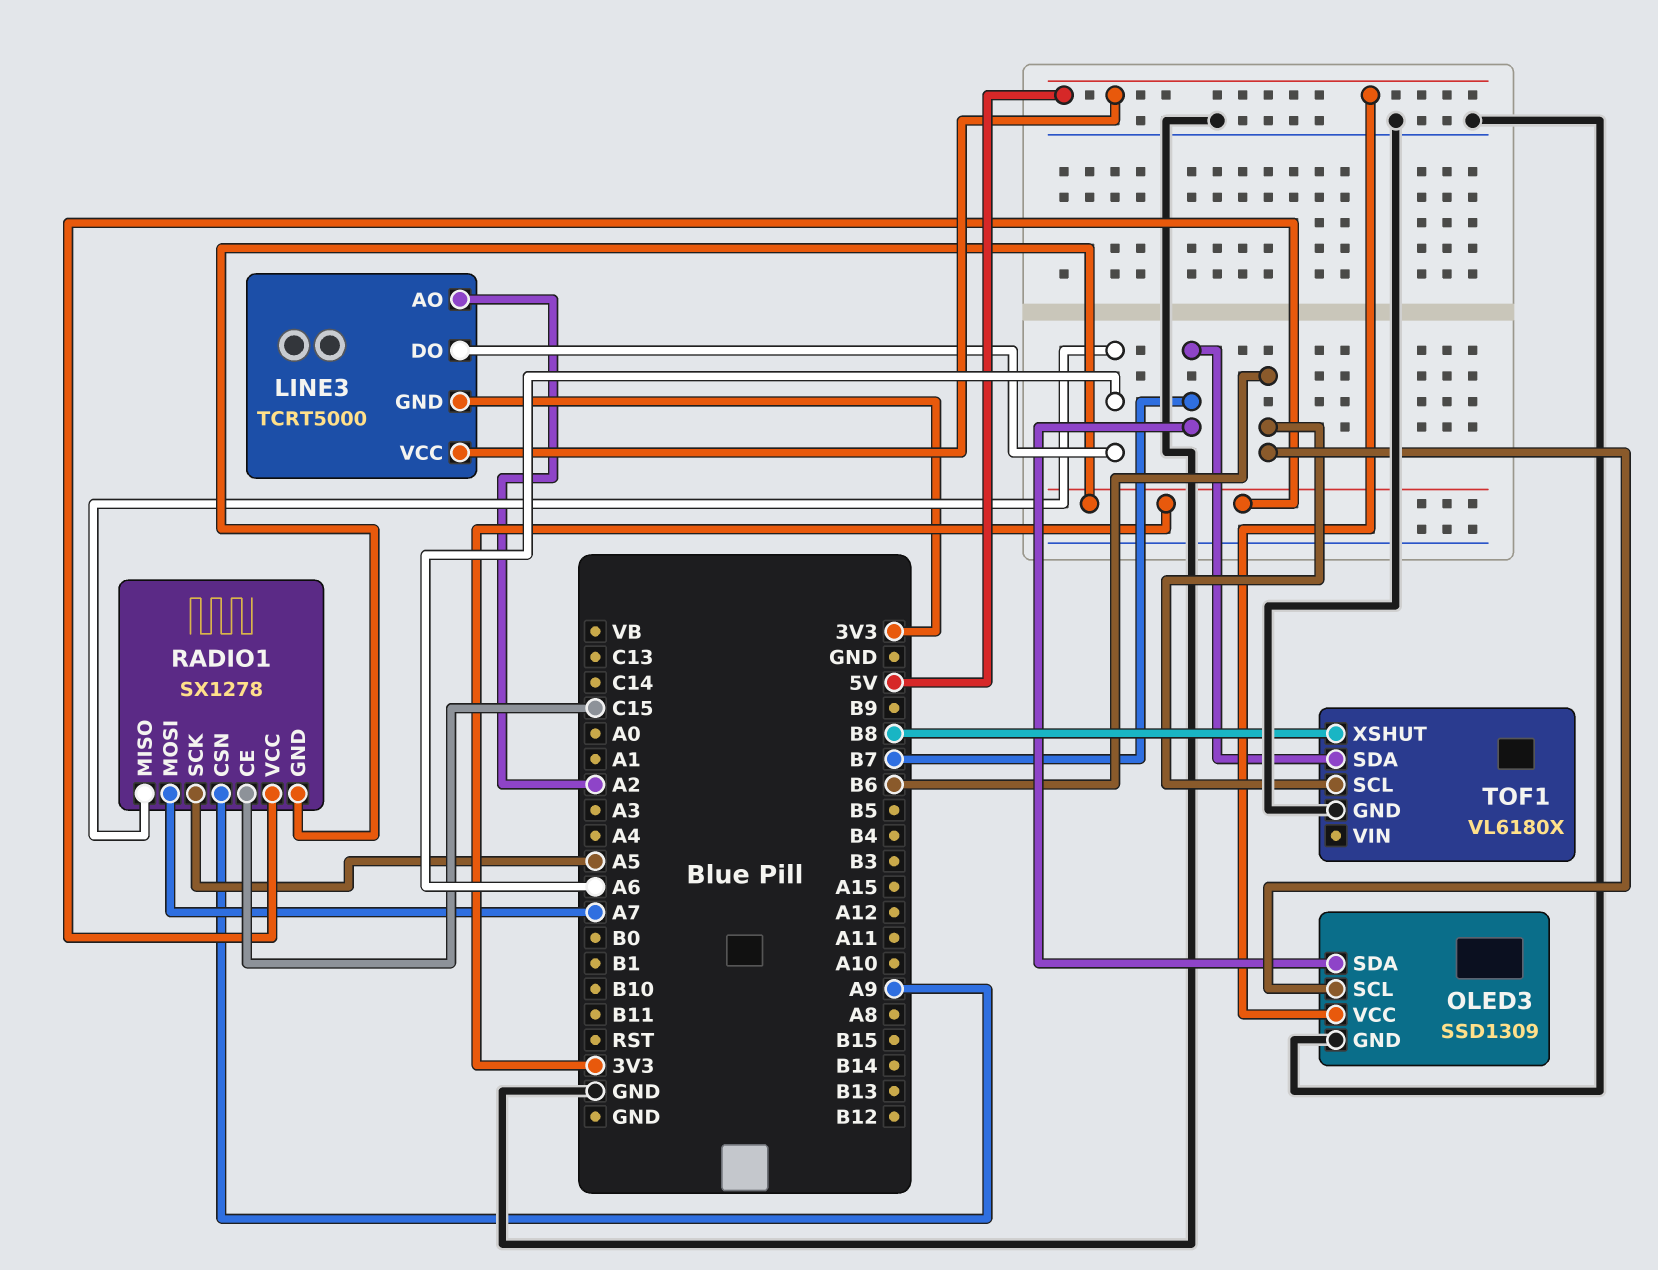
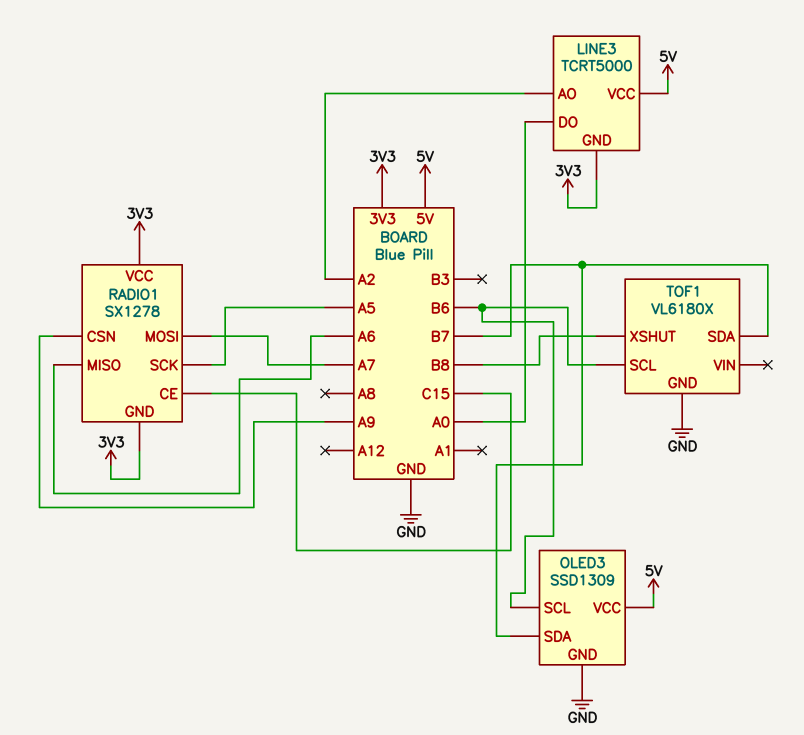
LINE3 pin DO: A6 -> A0

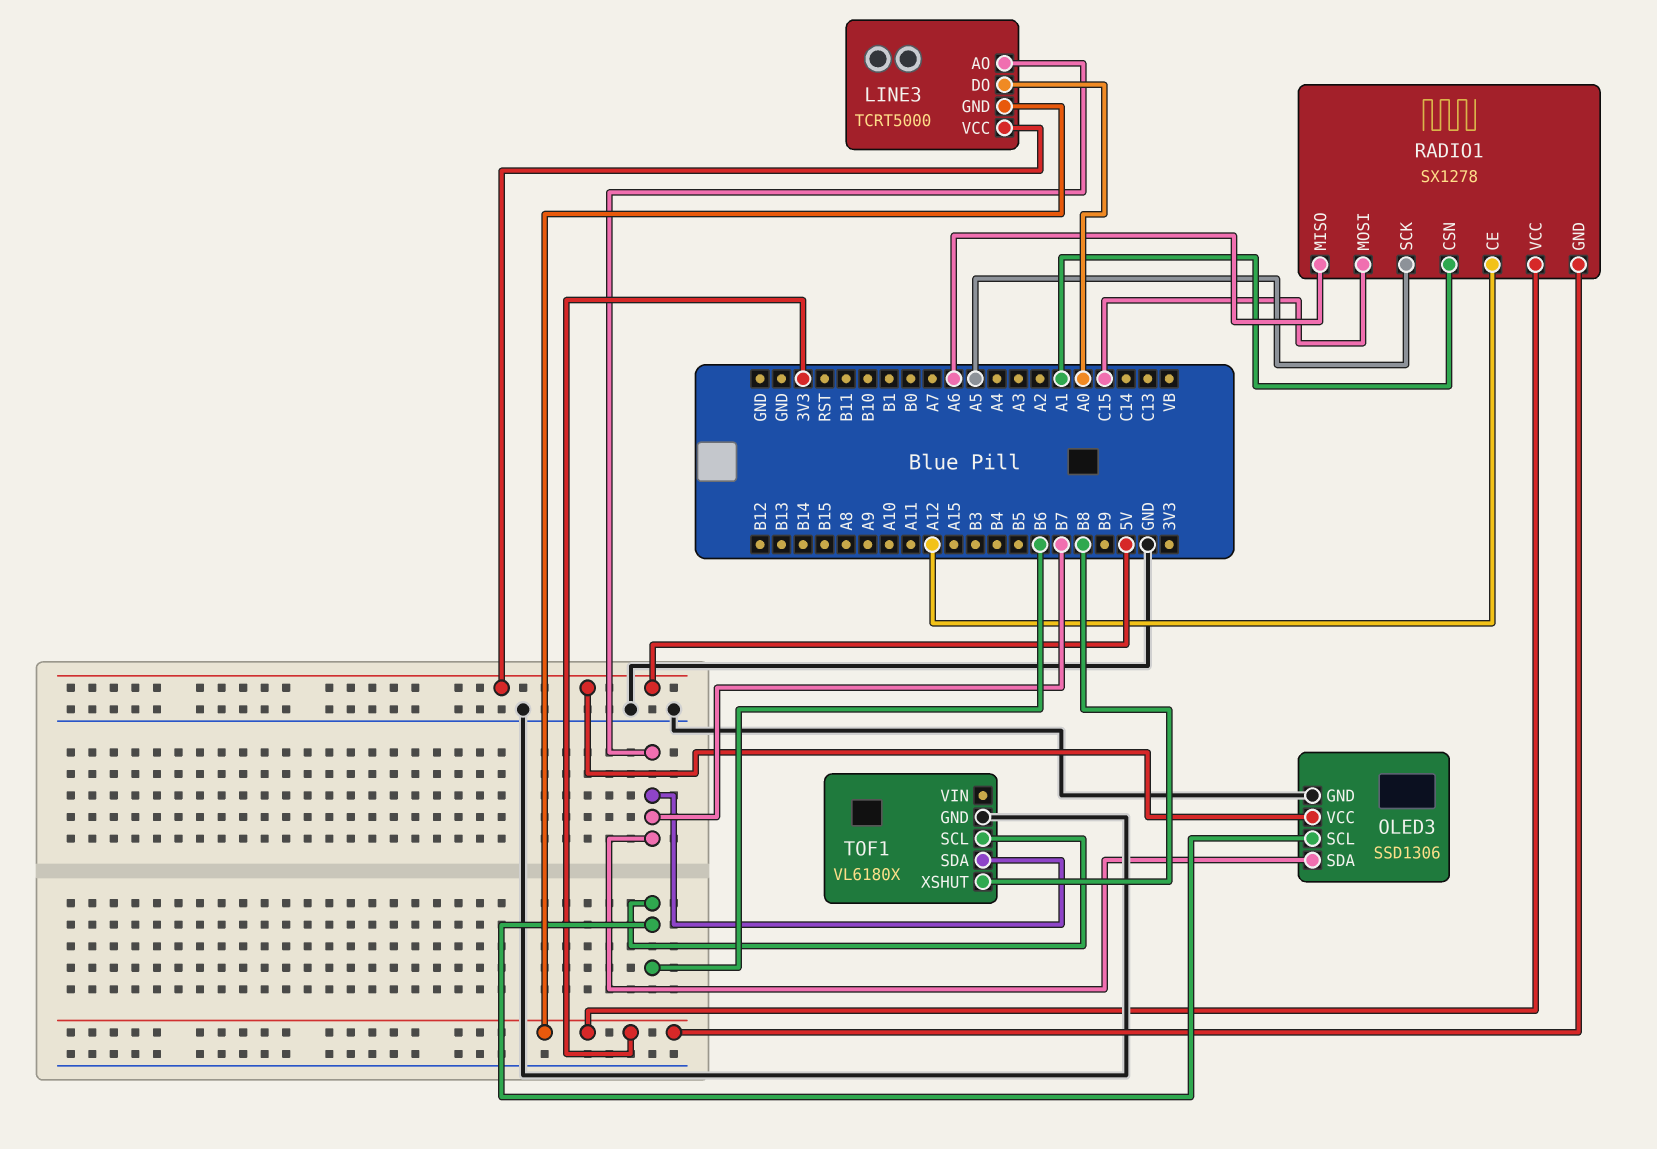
LINE3 pin AO: A2 -> B7
OLED3: SSD1309 -> SSD1306
RADIO1 pin CE: C15 -> A12
RADIO1 pin CSN: A9 -> A1
RADIO1 pin MOSI: A7 -> C15

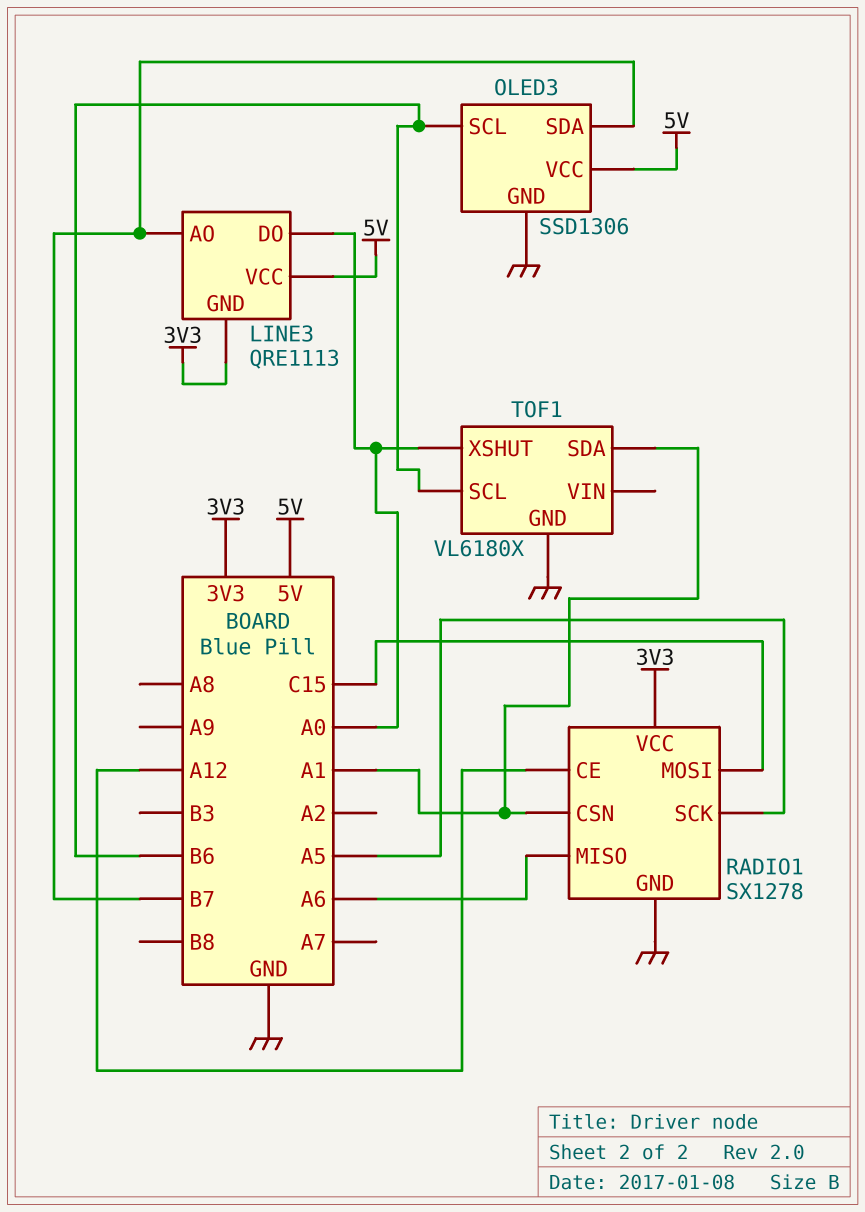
LINE3: TCRT5000 -> QRE1113
RADIO1 pin GND: 3V3 -> GND
TOF1 pin SDA: B7 -> A1
TOF1 pin XSHUT: B8 -> A0

